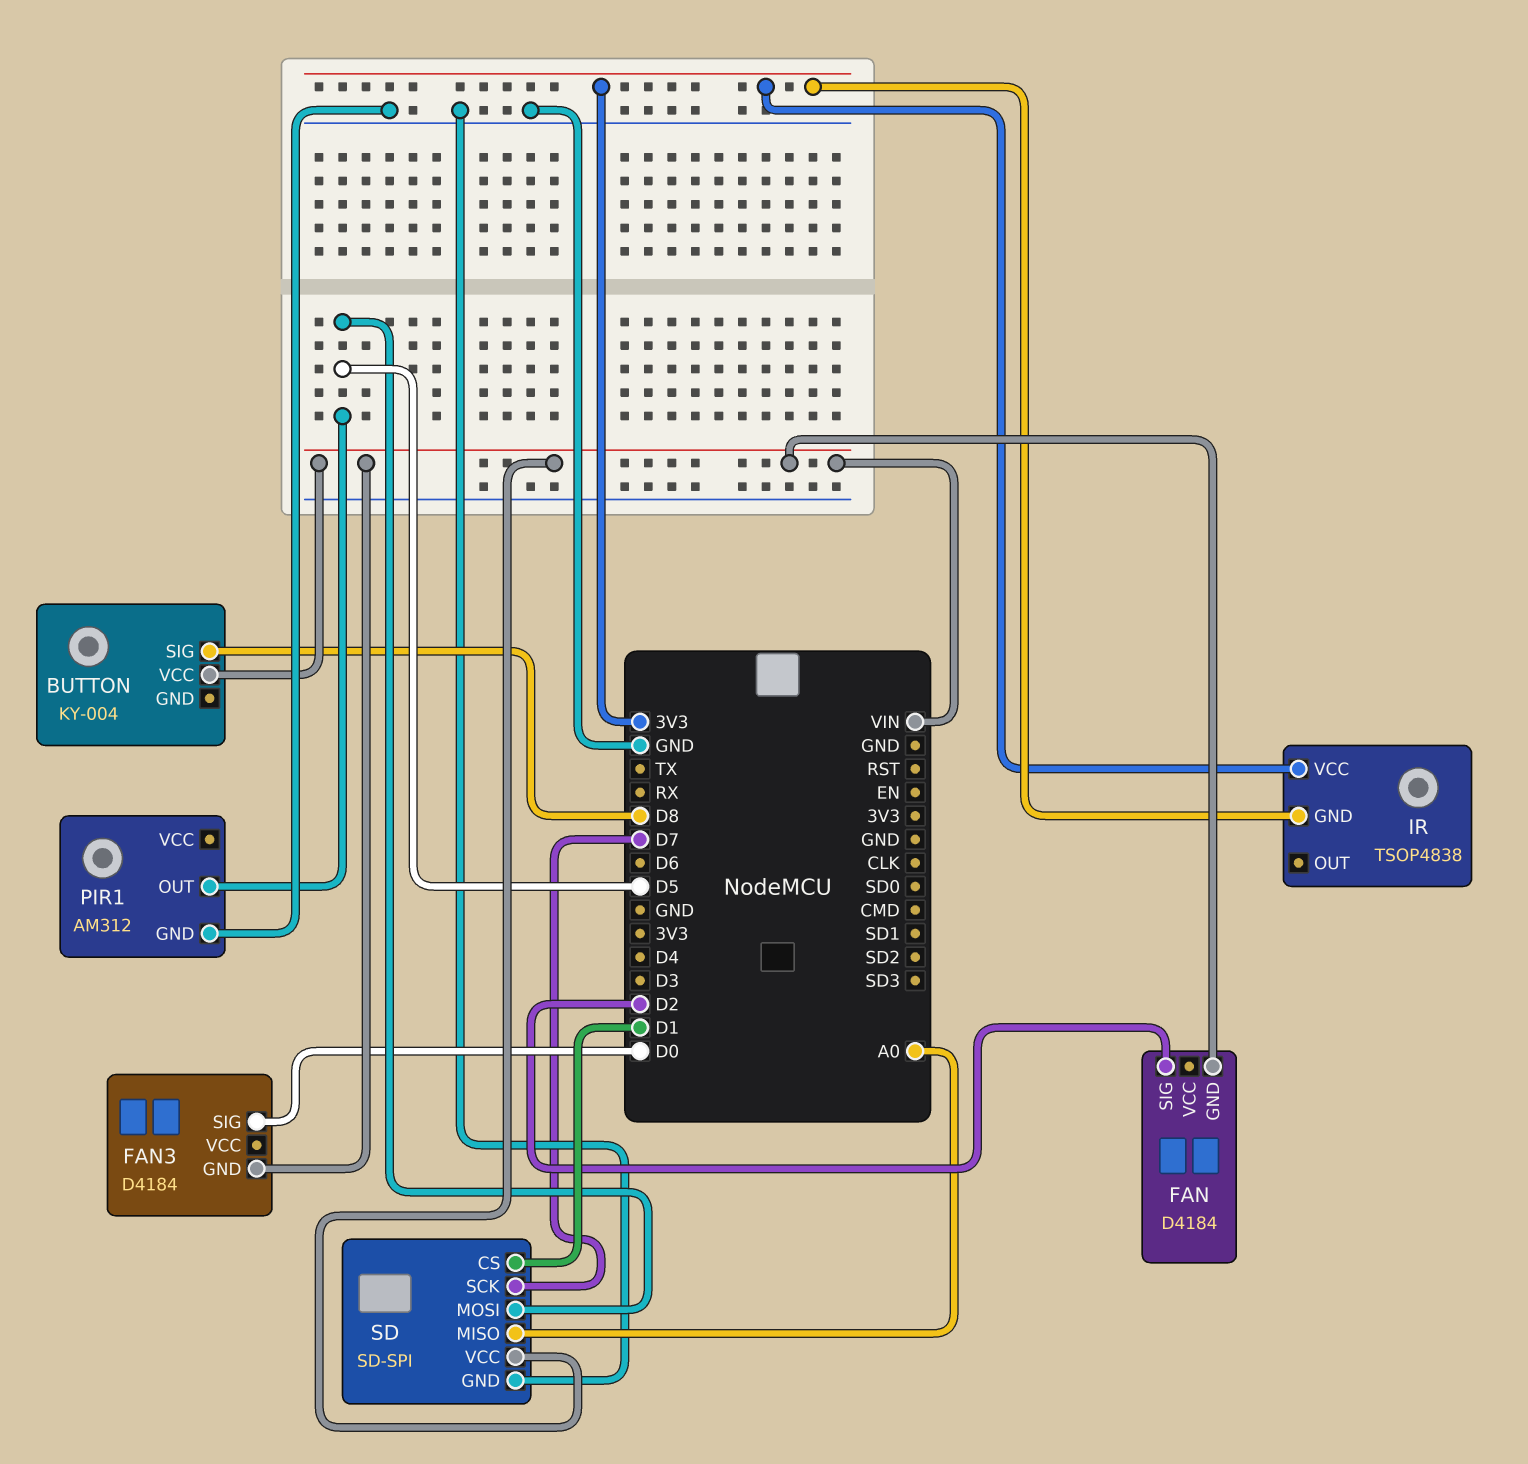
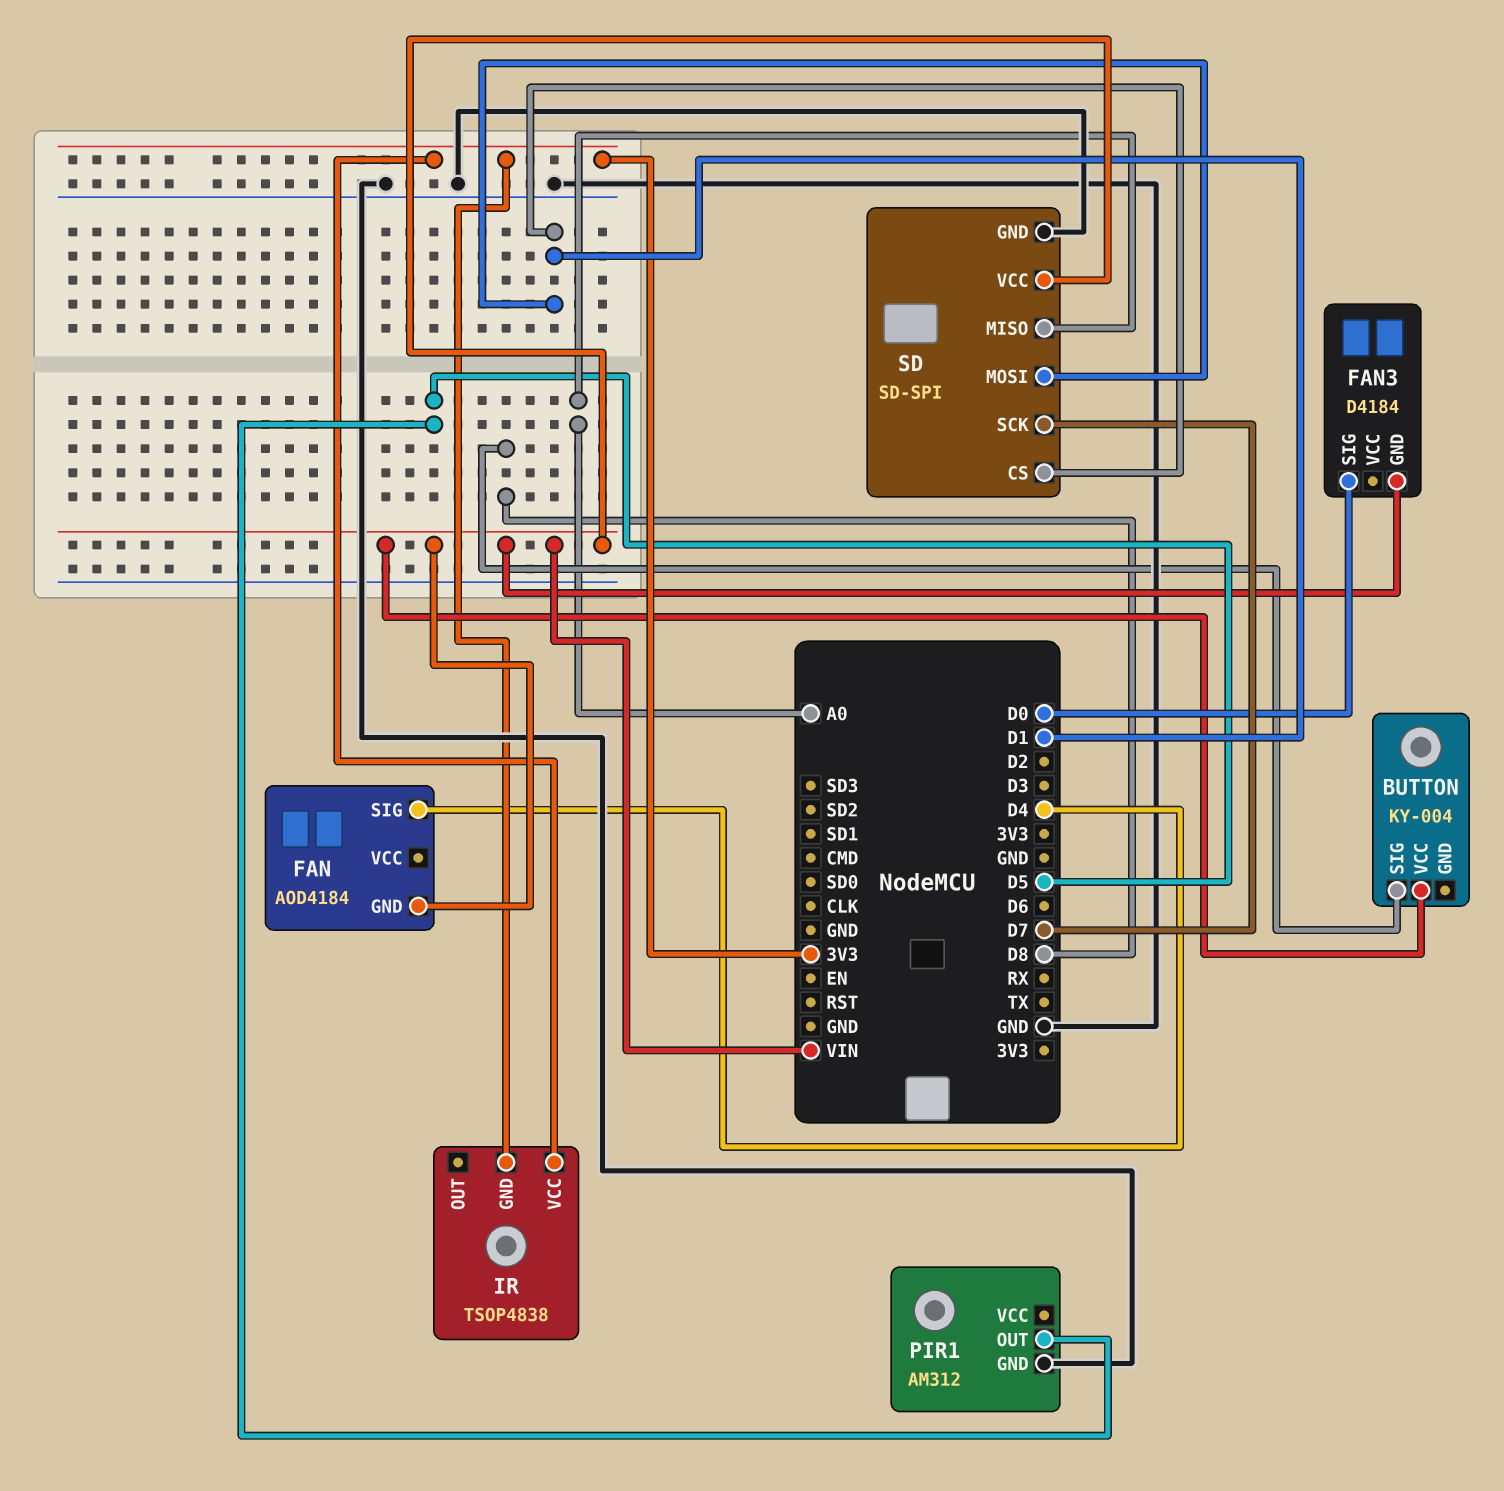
FAN: D4184 -> AOD4184
FAN pin SIG: D2 -> D4
SD pin MOSI: D5 -> D1

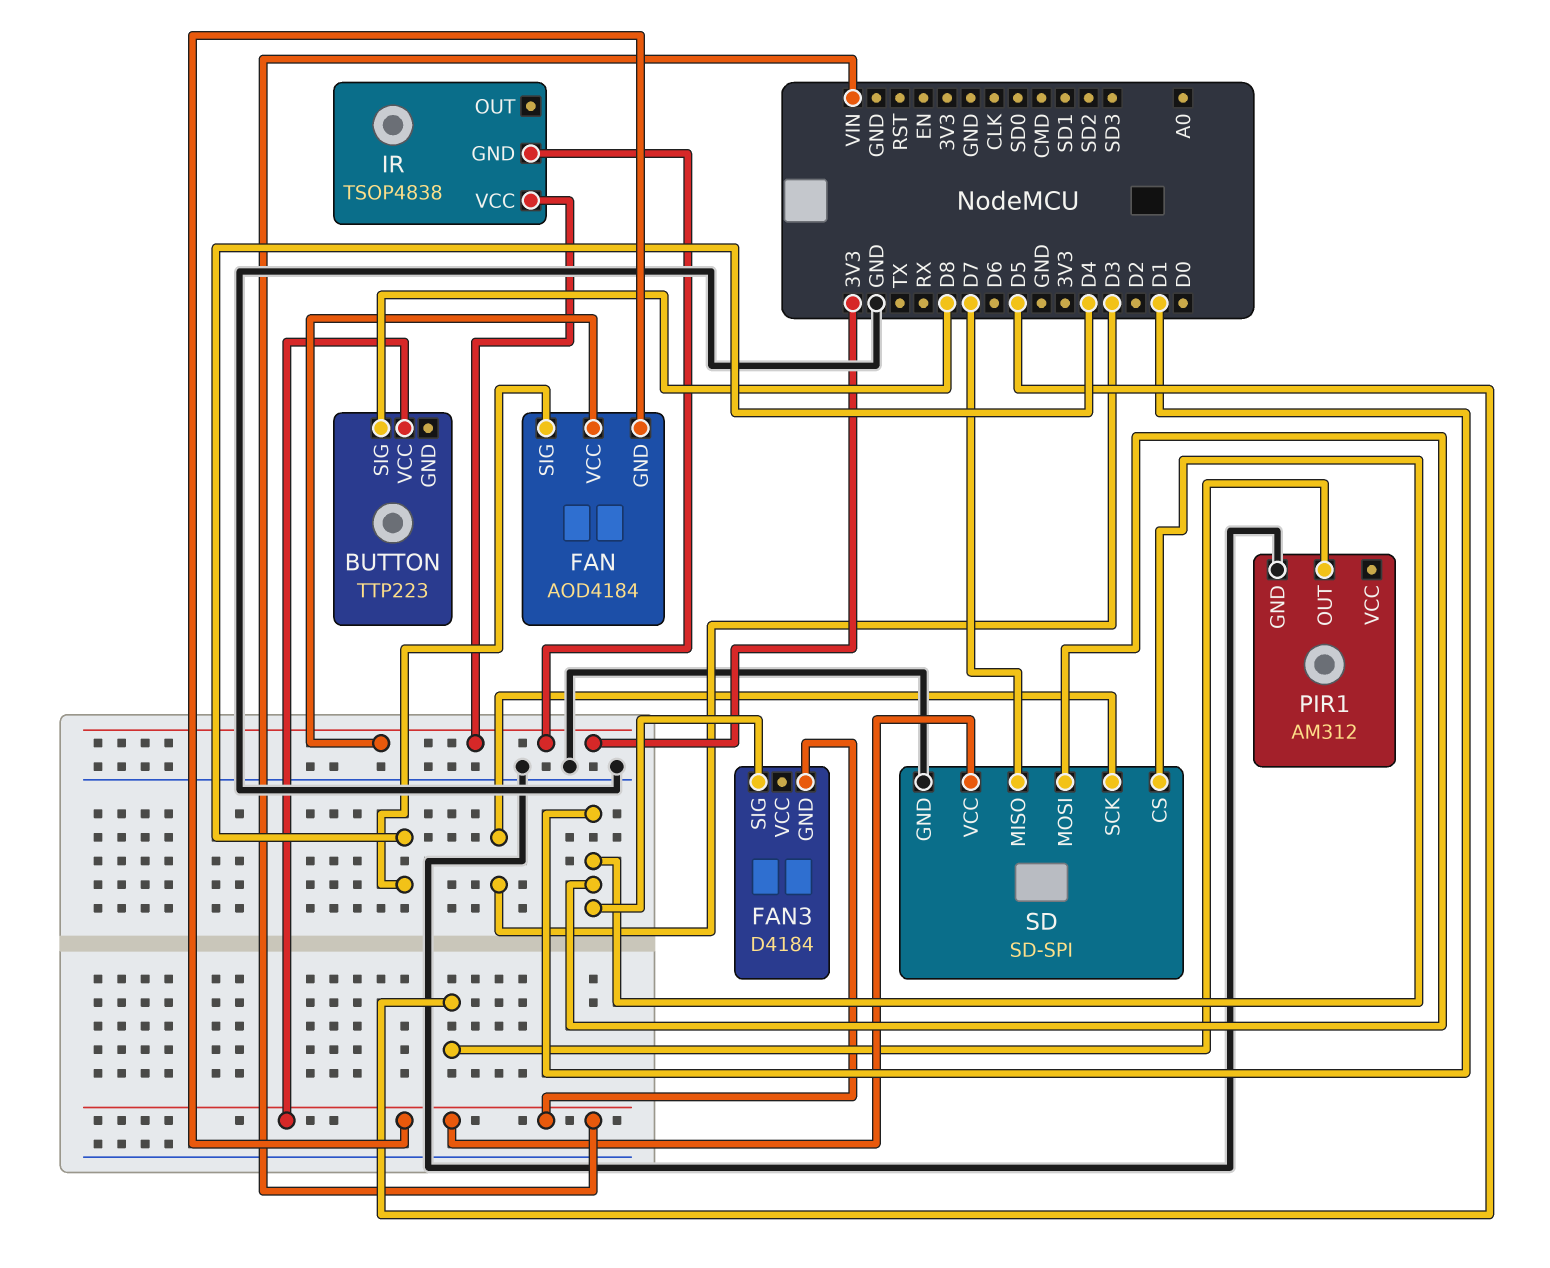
BUTTON: KY-004 -> TTP223
FAN pin VCC: none -> 3V3
FAN3 pin SIG: D0 -> D1
SD pin MISO: A0 -> D7
SD pin SCK: D7 -> D3

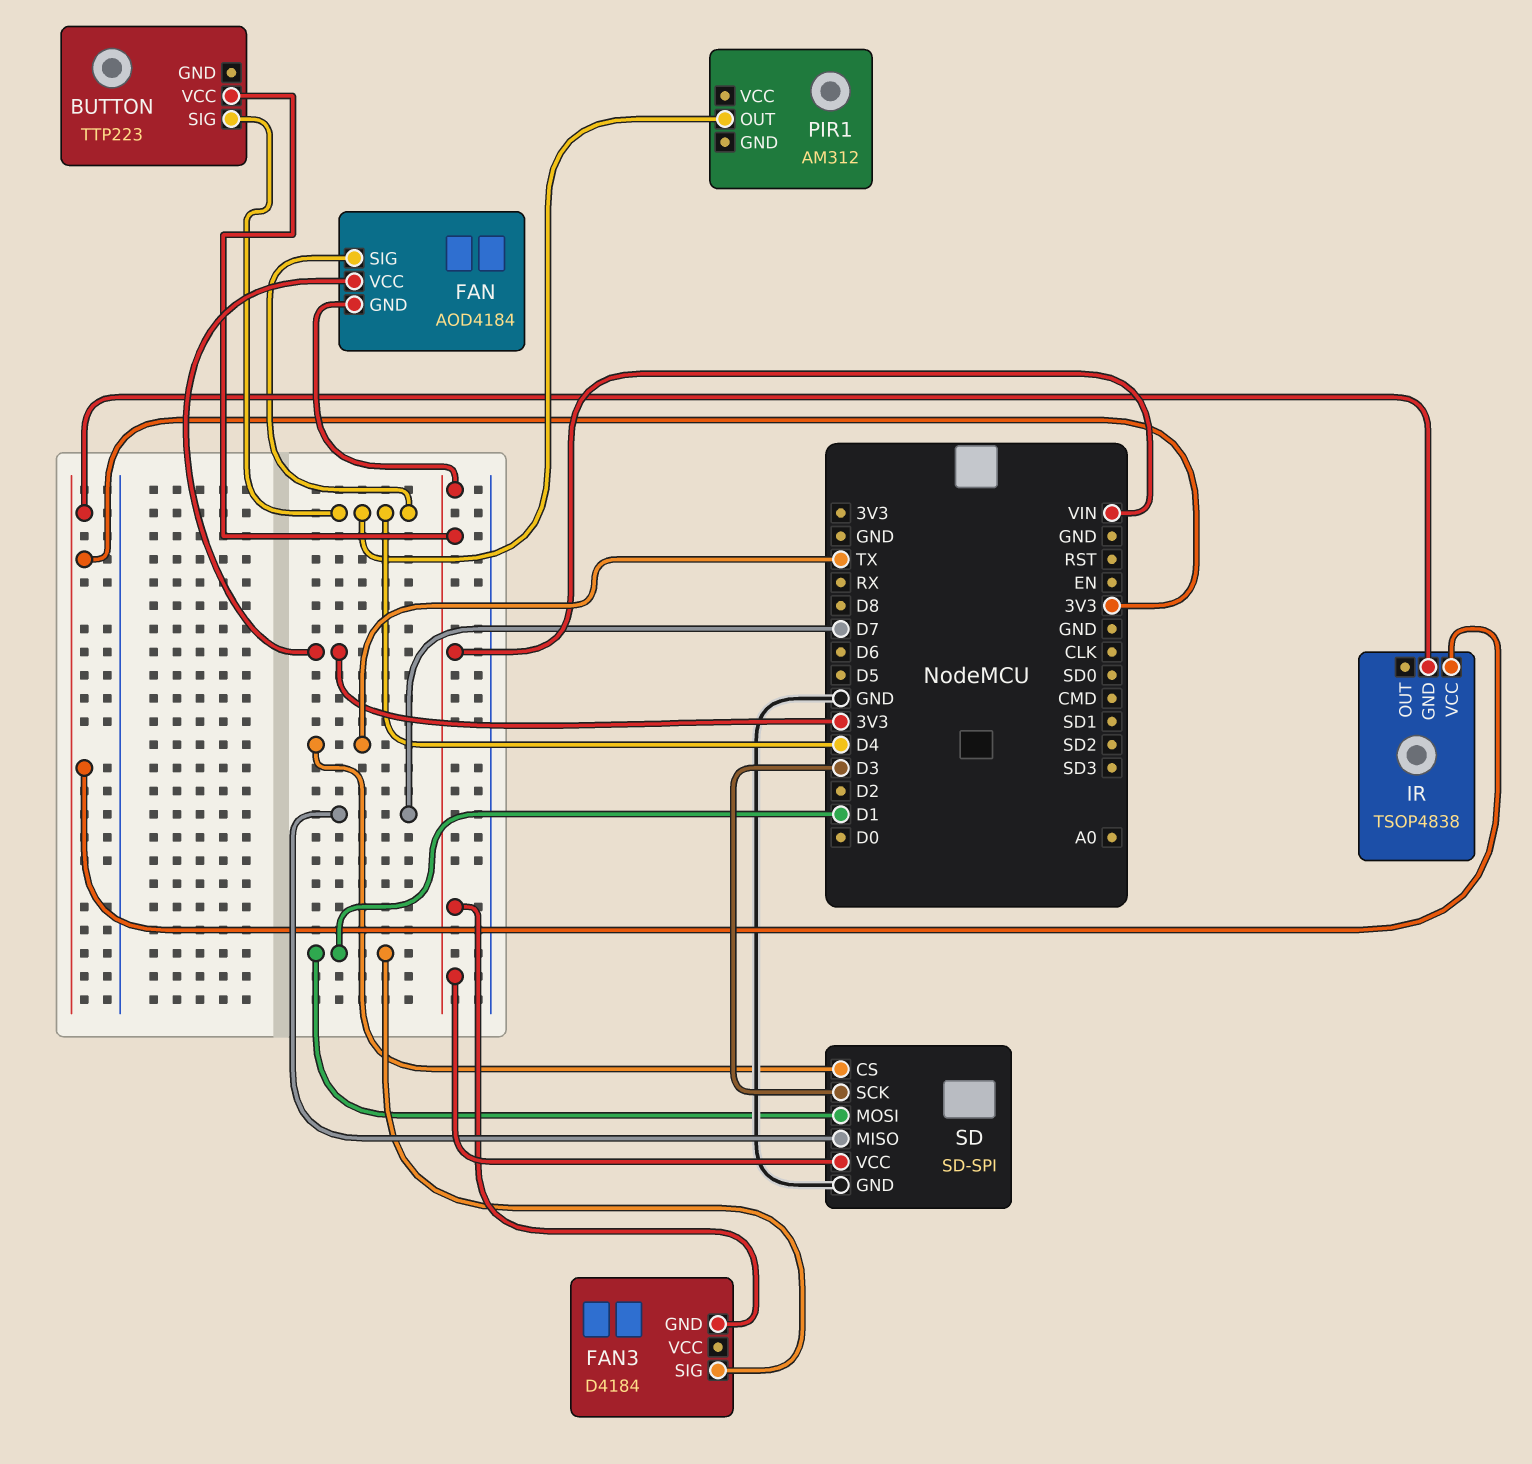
BUTTON pin SIG: D8 -> D4
PIR1 pin GND: GND -> none
PIR1 pin OUT: D5 -> D4
SD pin CS: D1 -> TX

